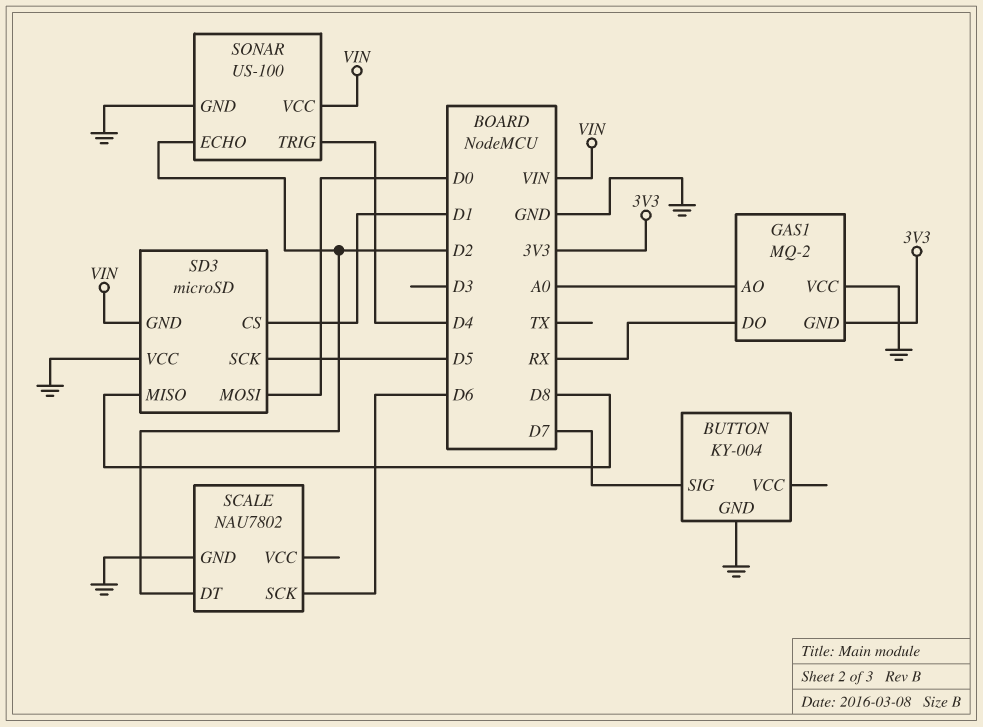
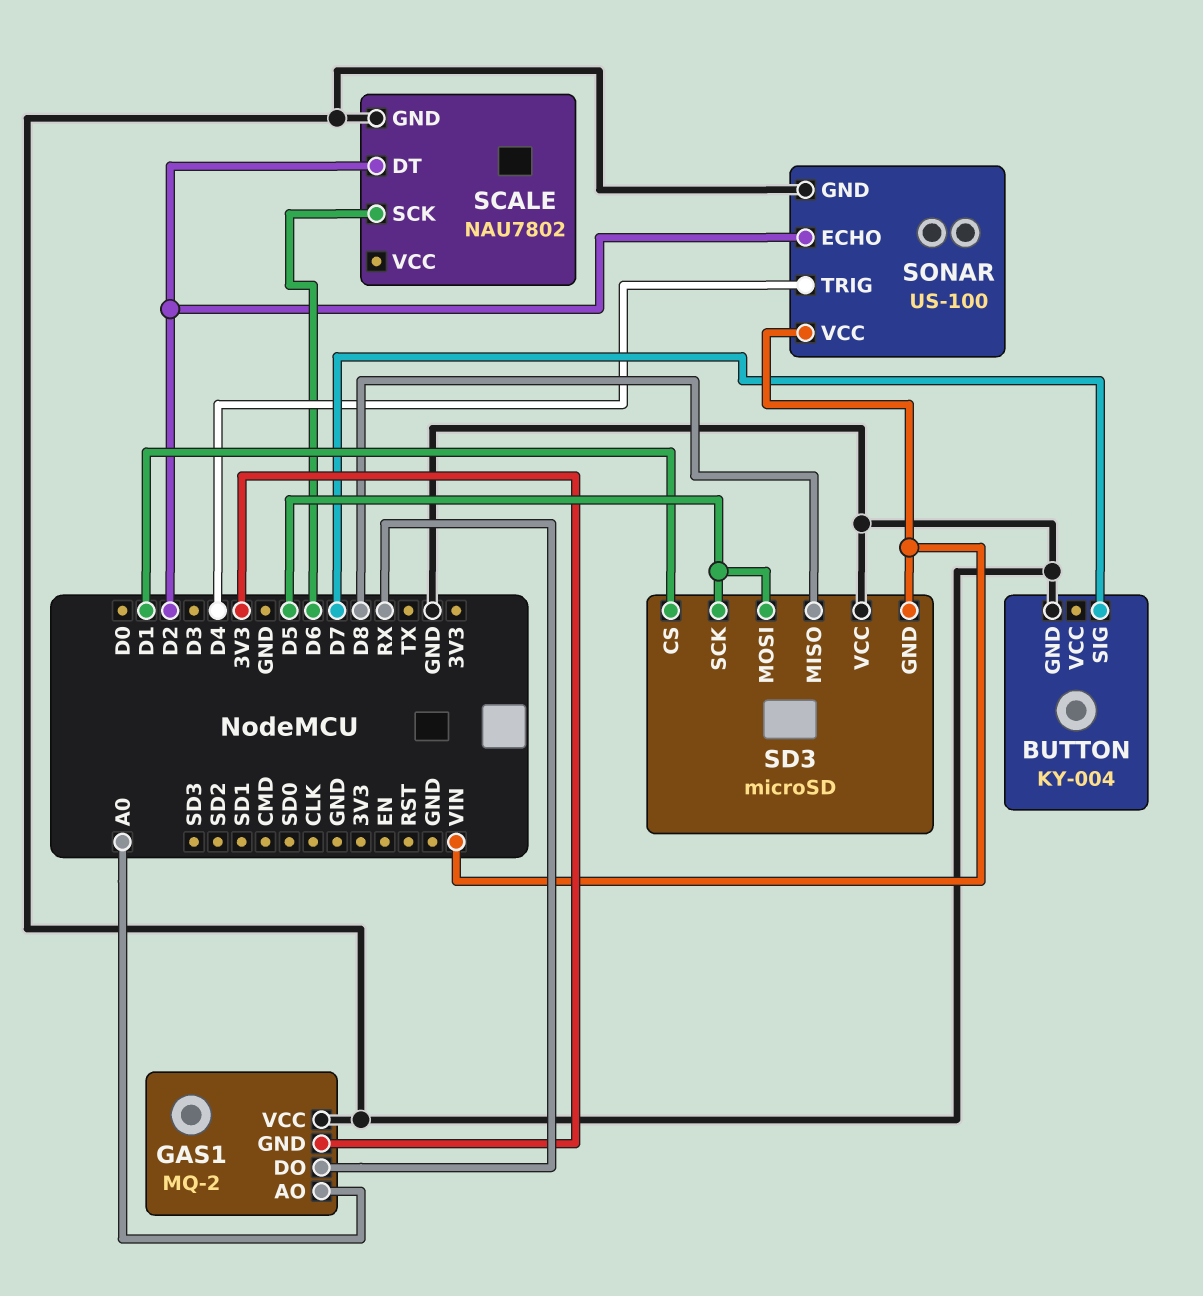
SD3 pin MOSI: D0 -> D5

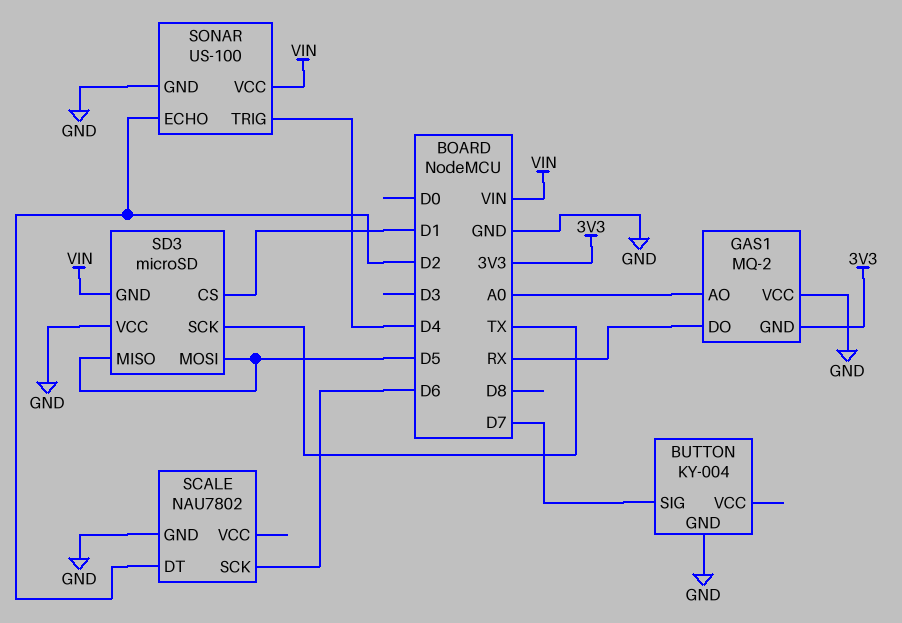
SD3 pin MISO: D8 -> D5
SD3 pin SCK: D5 -> TX

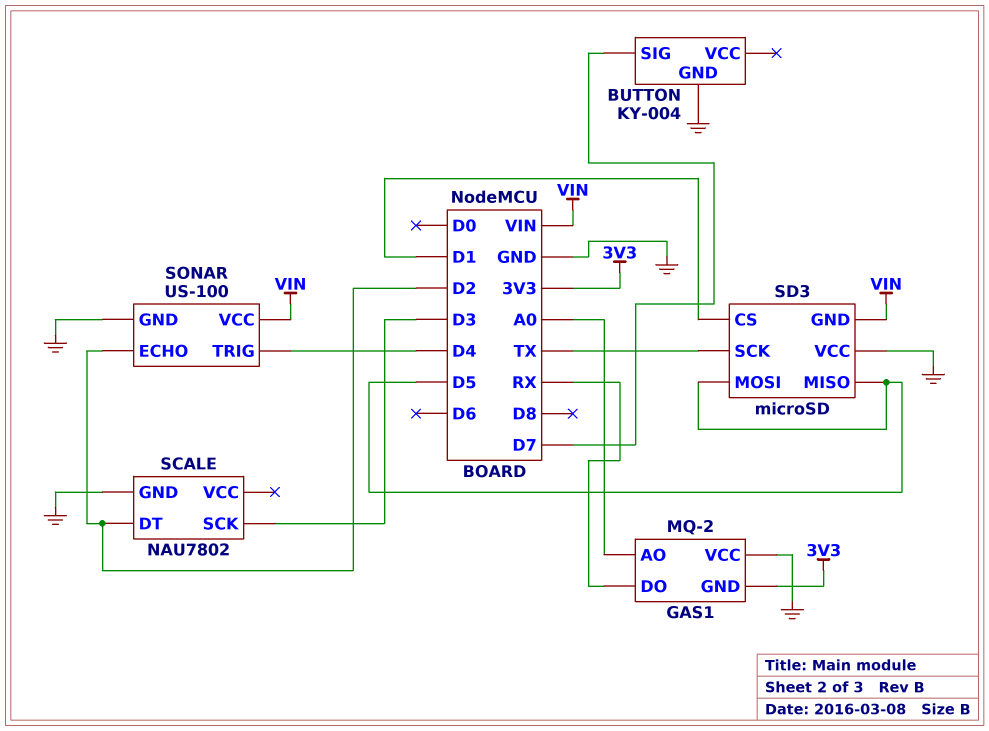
SCALE pin SCK: D6 -> D3

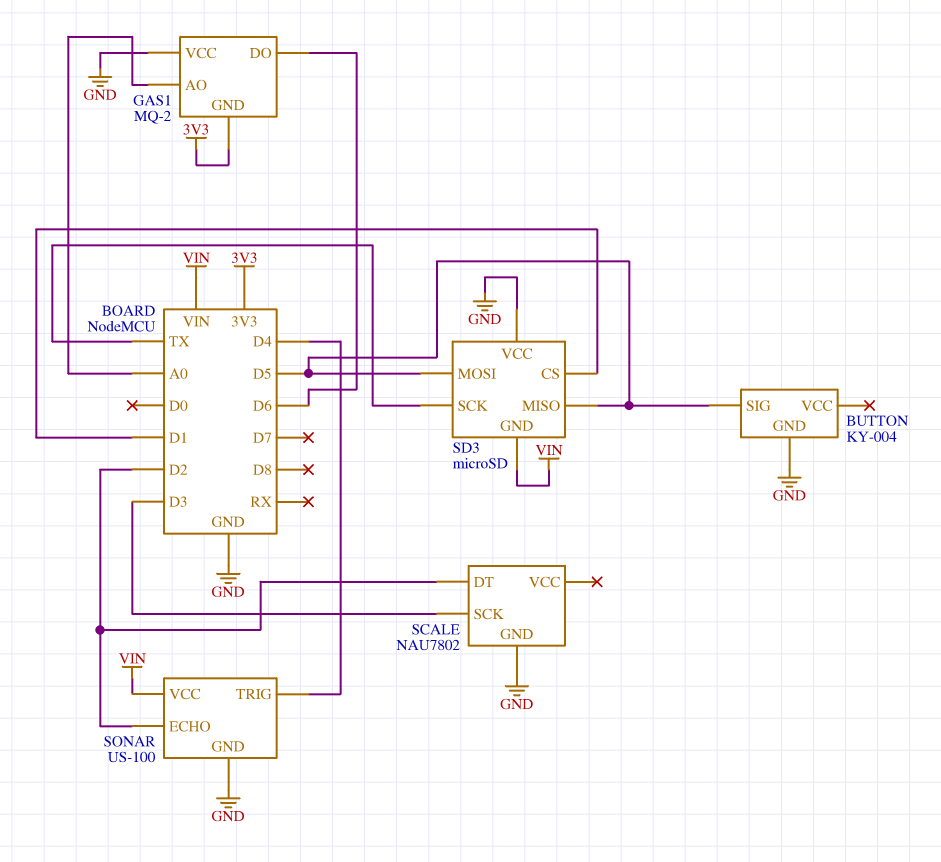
BUTTON pin SIG: D7 -> D5
GAS1 pin DO: RX -> D6

